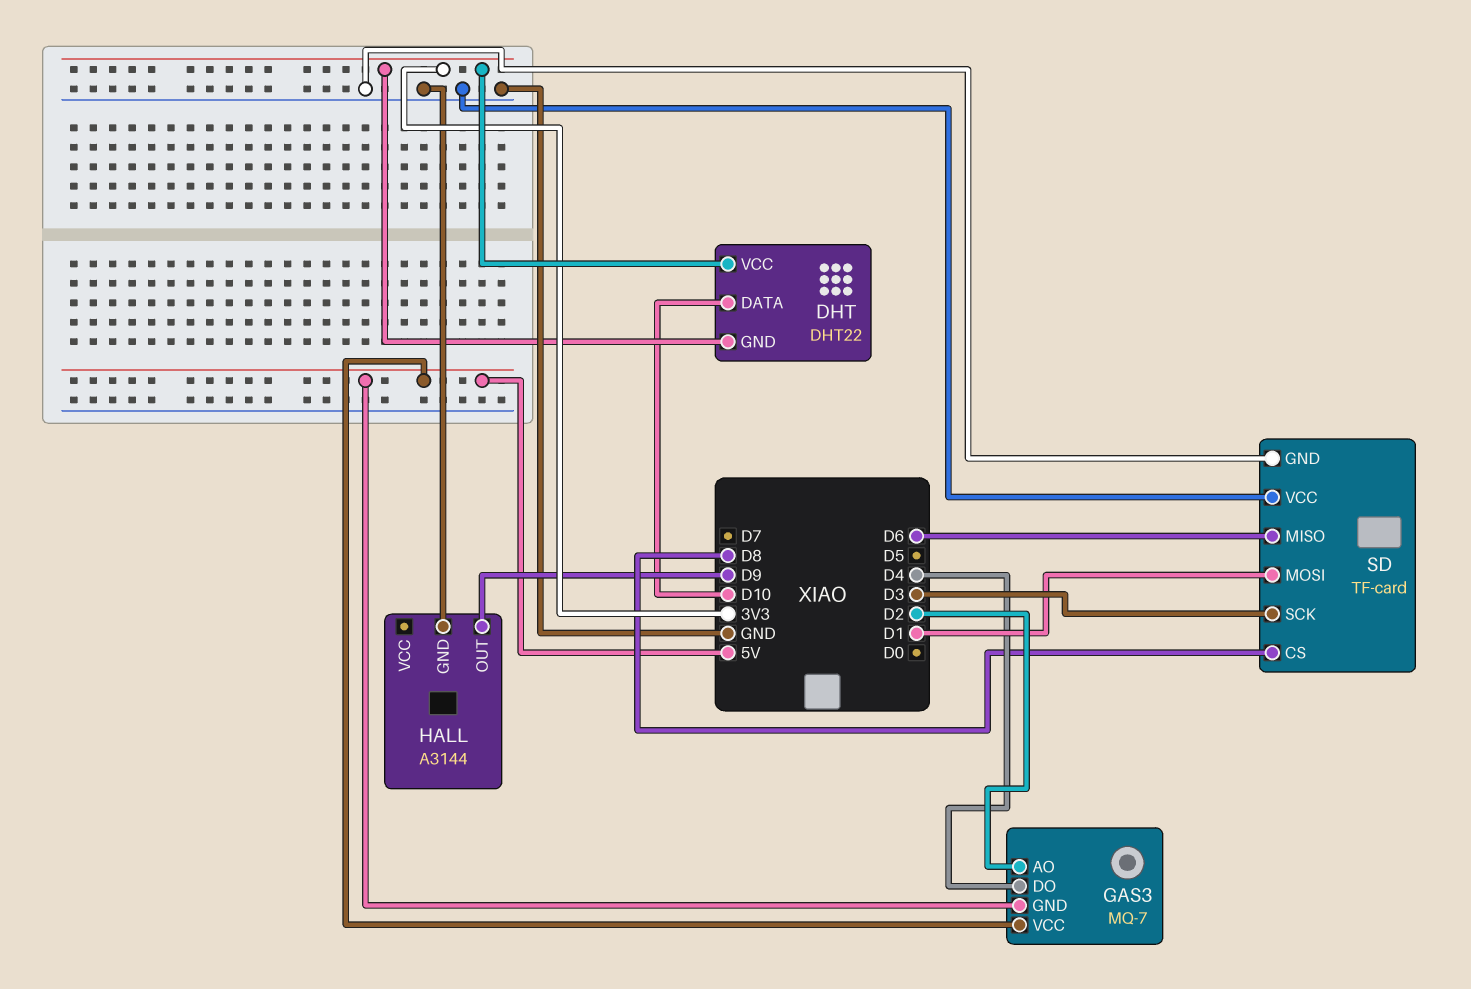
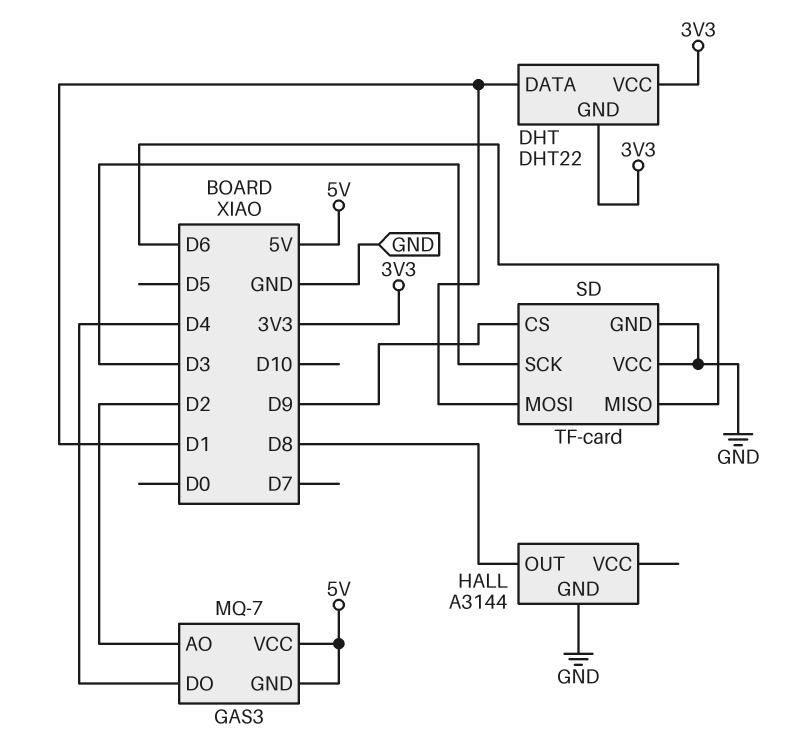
DHT pin DATA: D10 -> D1
HALL pin OUT: D9 -> D8
SD pin CS: D8 -> D9

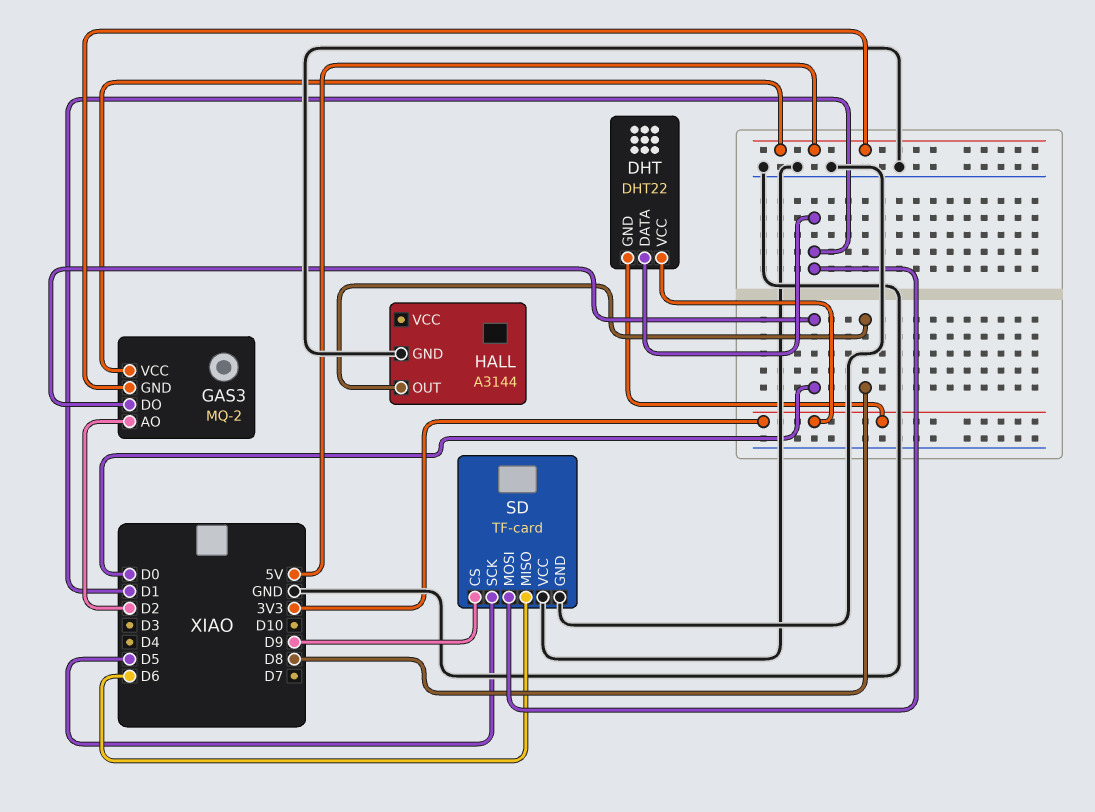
GAS3: MQ-7 -> MQ-2
GAS3 pin DO: D4 -> D0
SD pin SCK: D3 -> D5

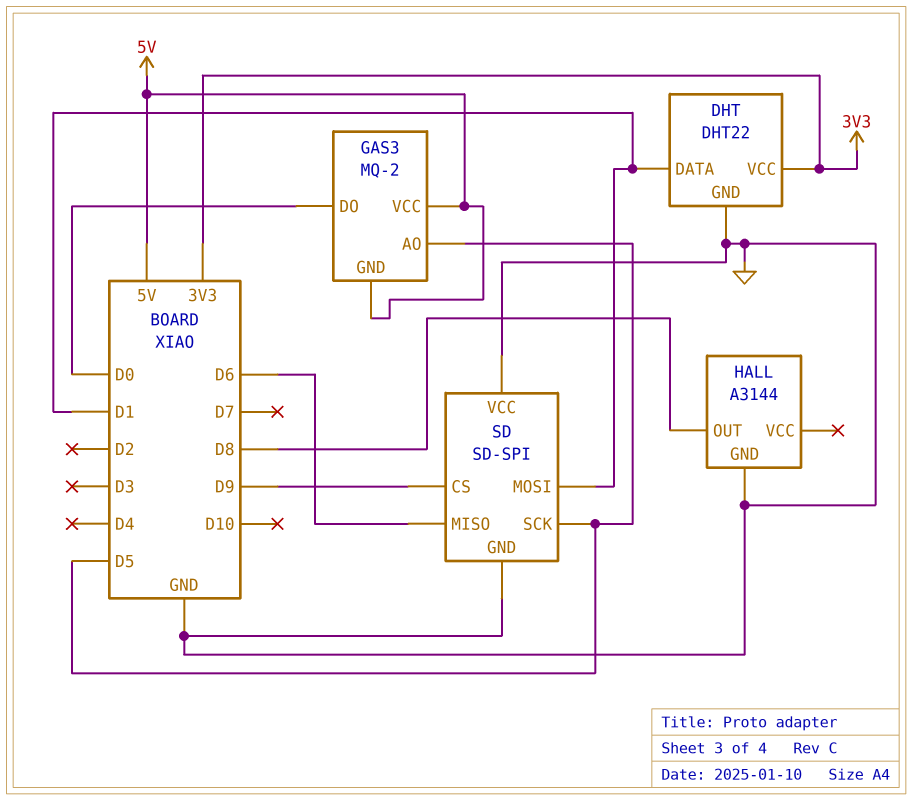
DHT pin GND: 3V3 -> GND
GAS3 pin AO: D2 -> D5
SD: TF-card -> SD-SPI

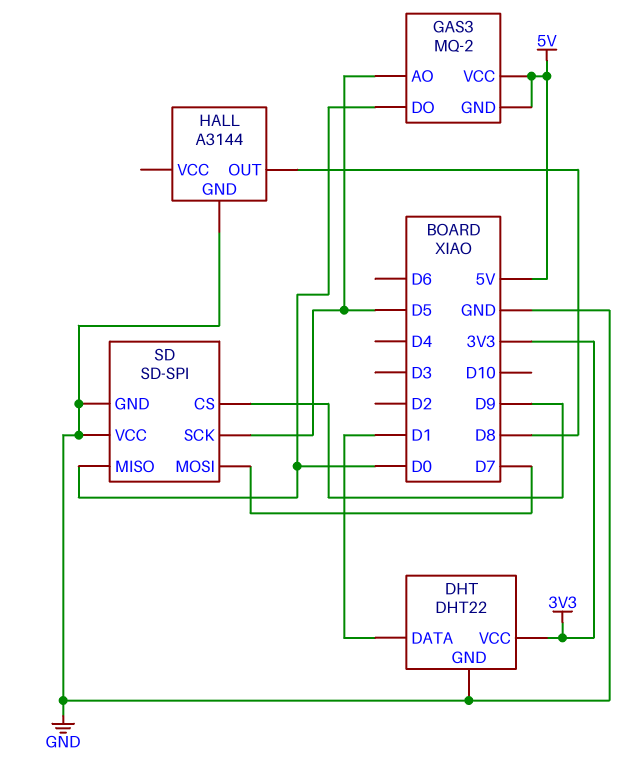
SD pin MISO: D6 -> D0
SD pin MOSI: D1 -> D7

